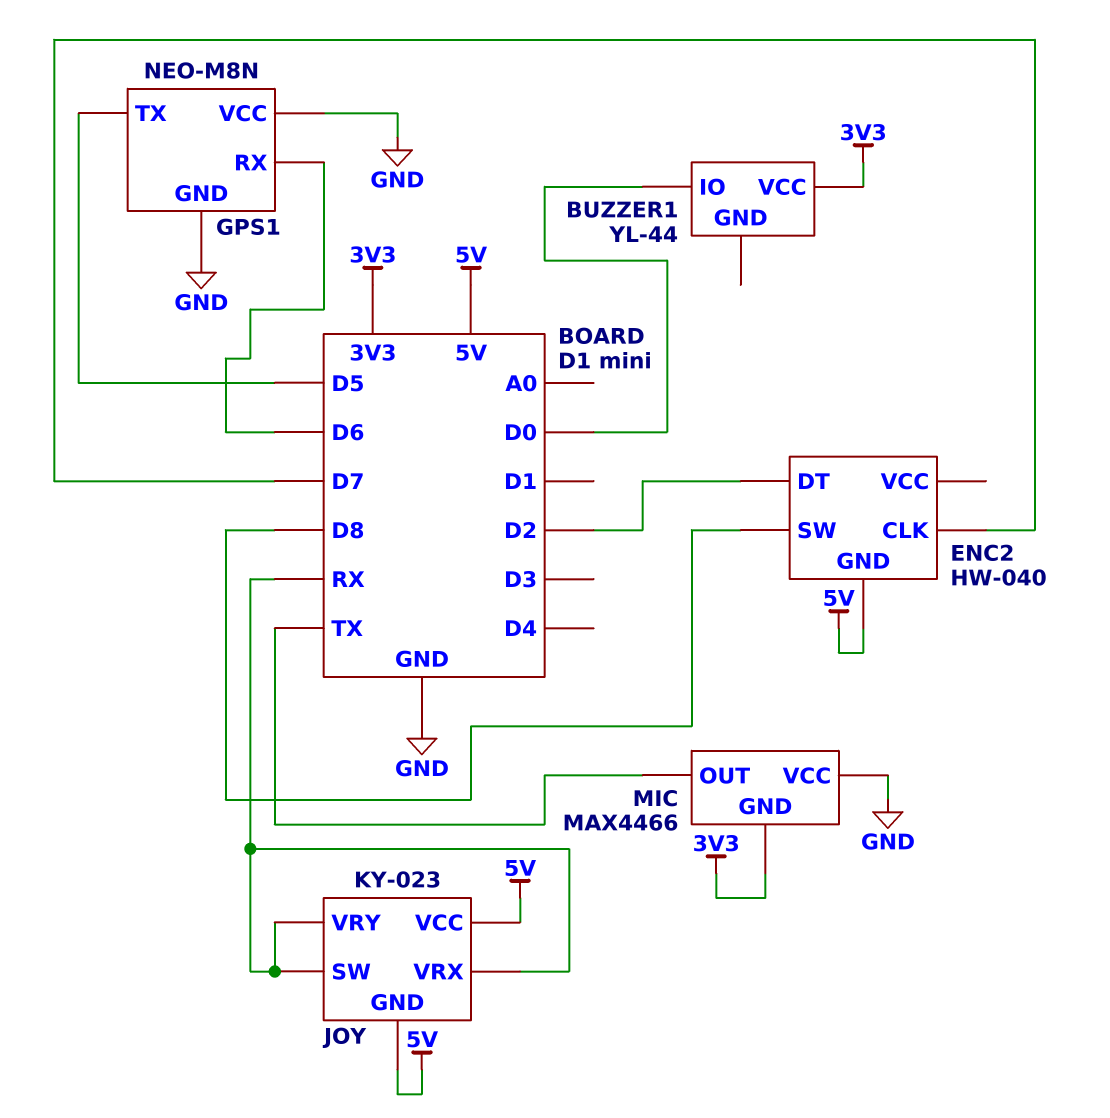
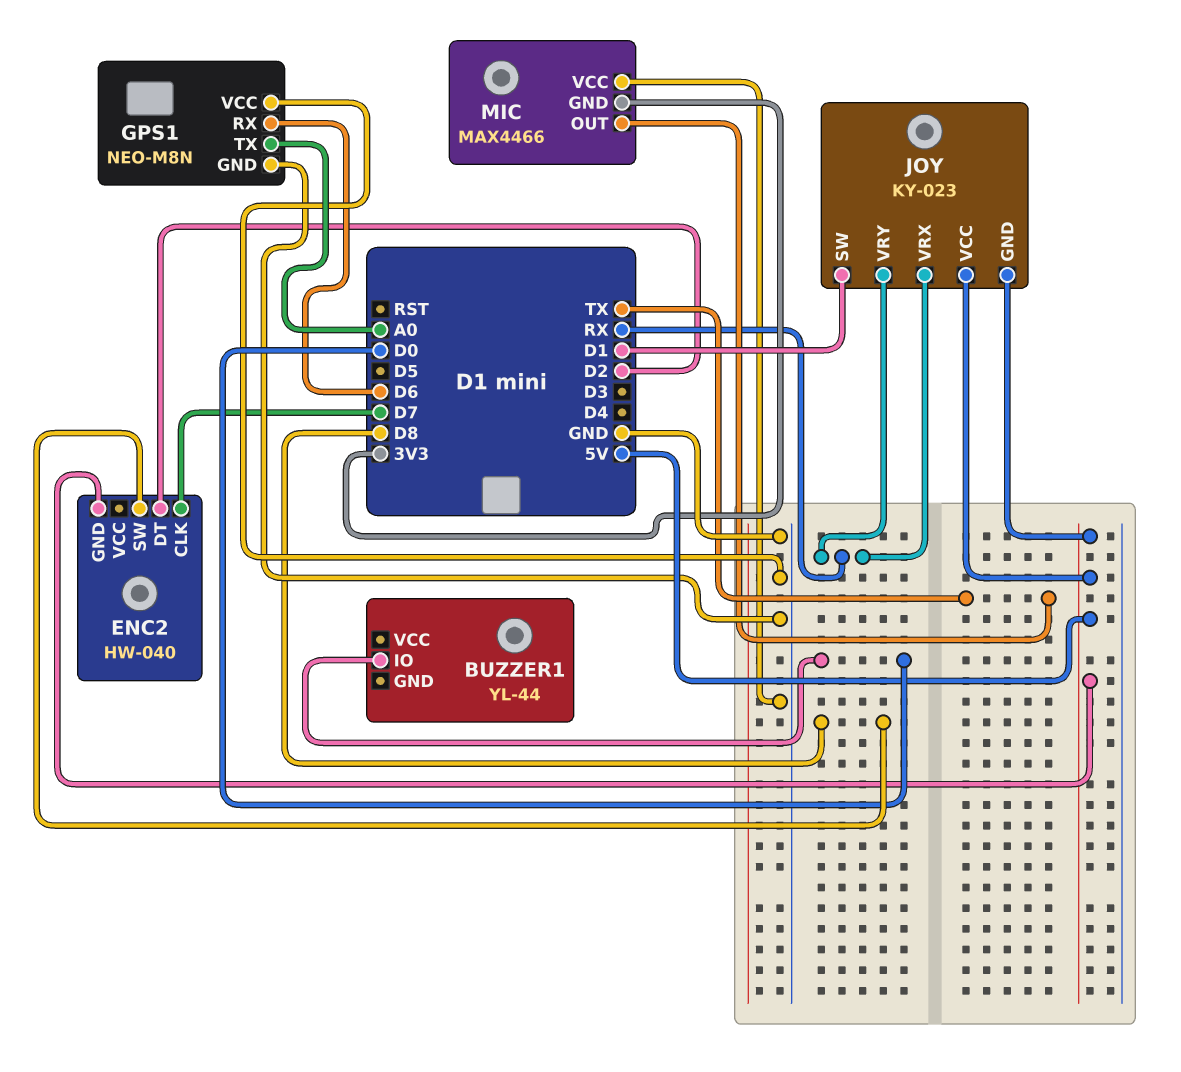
BUZZER1 pin VCC: 3V3 -> none
GPS1 pin TX: D5 -> A0
JOY pin SW: RX -> D1

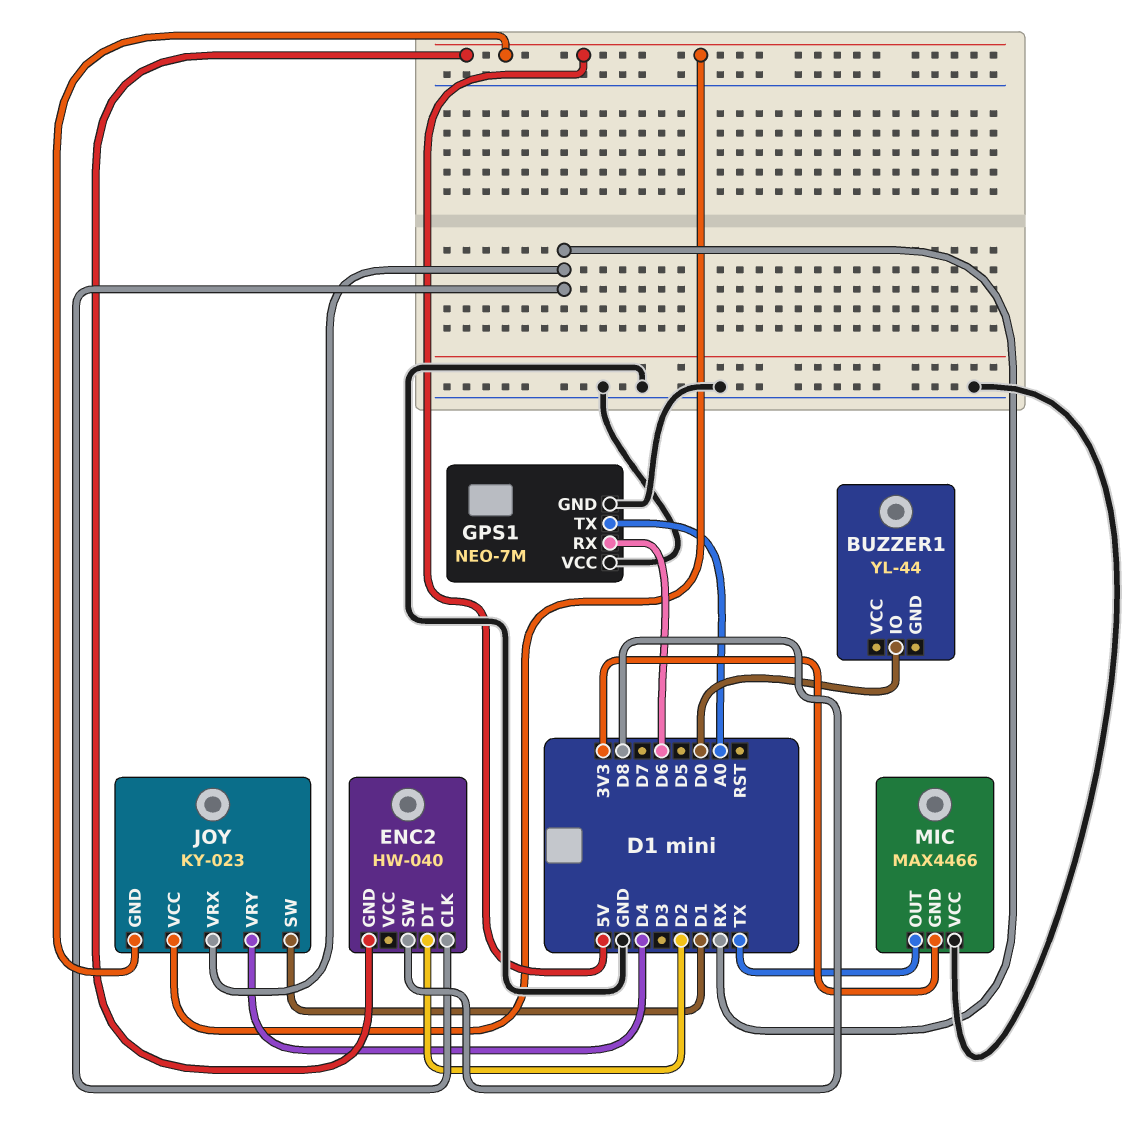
ENC2 pin CLK: D7 -> RX
GPS1: NEO-M8N -> NEO-7M
JOY pin VRY: RX -> D4

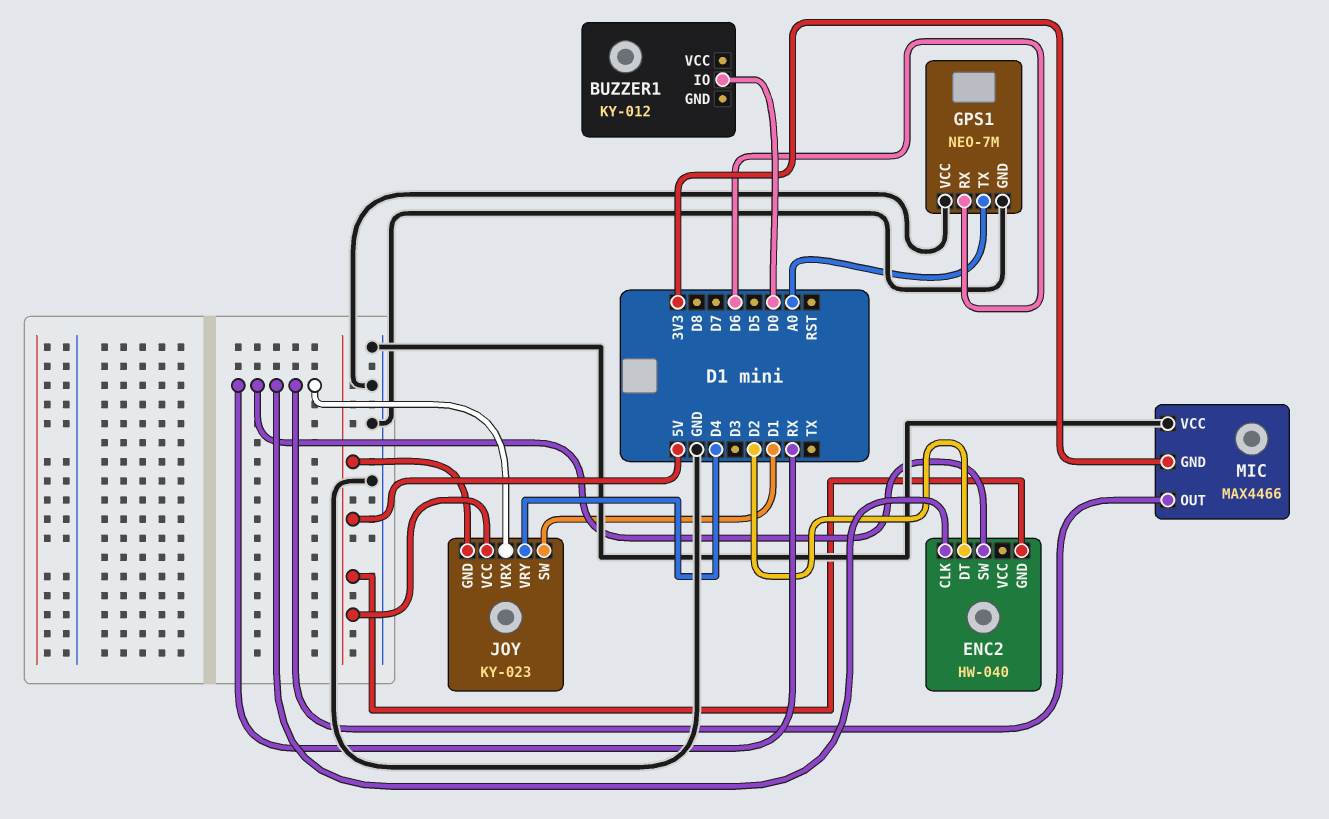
BUZZER1: YL-44 -> KY-012
ENC2 pin SW: D8 -> RX
MIC pin OUT: TX -> RX

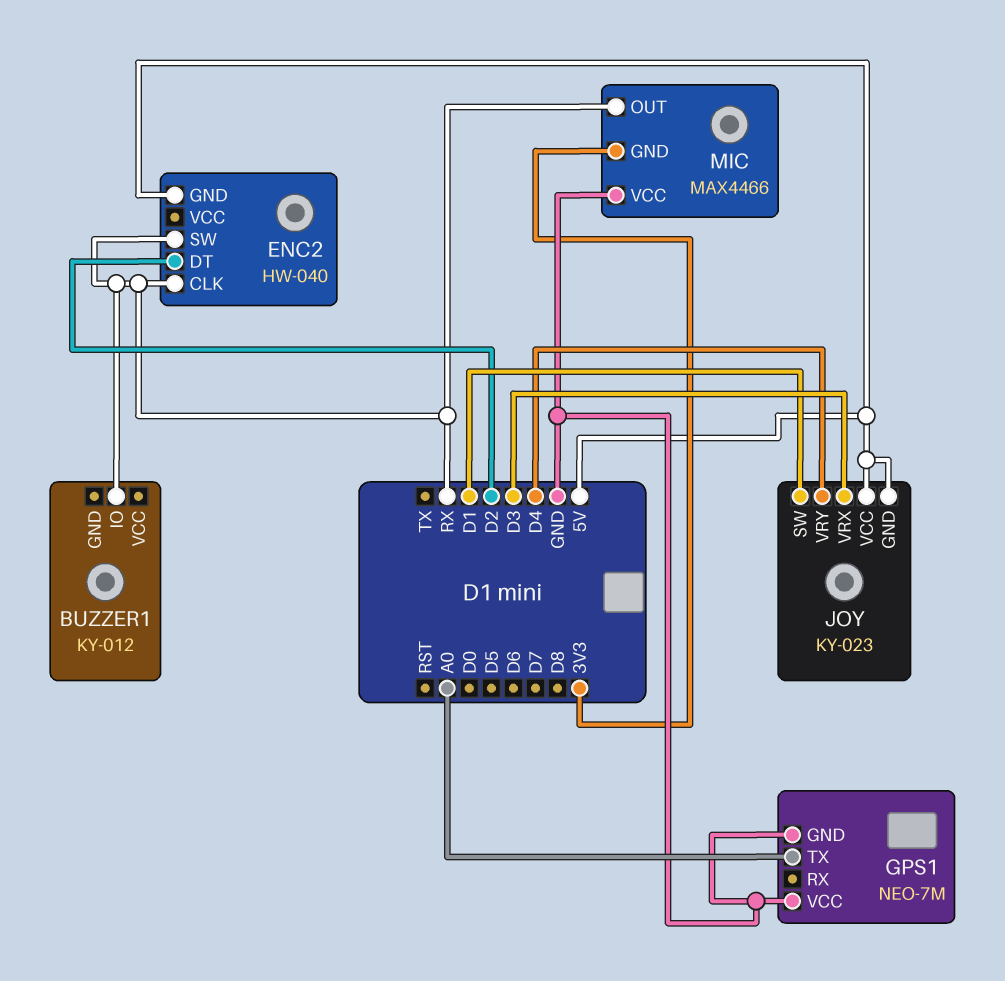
BUZZER1 pin IO: D0 -> RX
GPS1 pin RX: D6 -> none
JOY pin VRX: RX -> D3

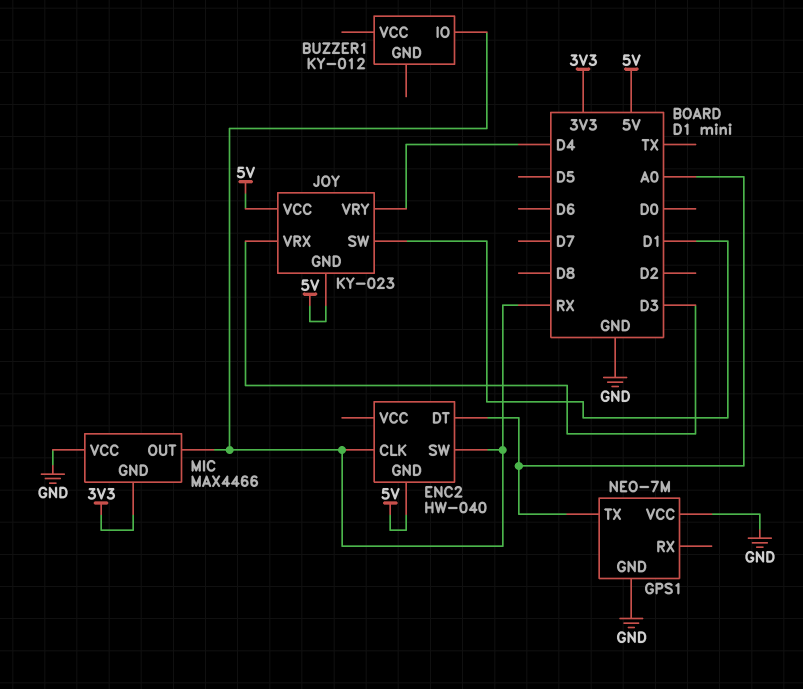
ENC2 pin DT: D2 -> A0

